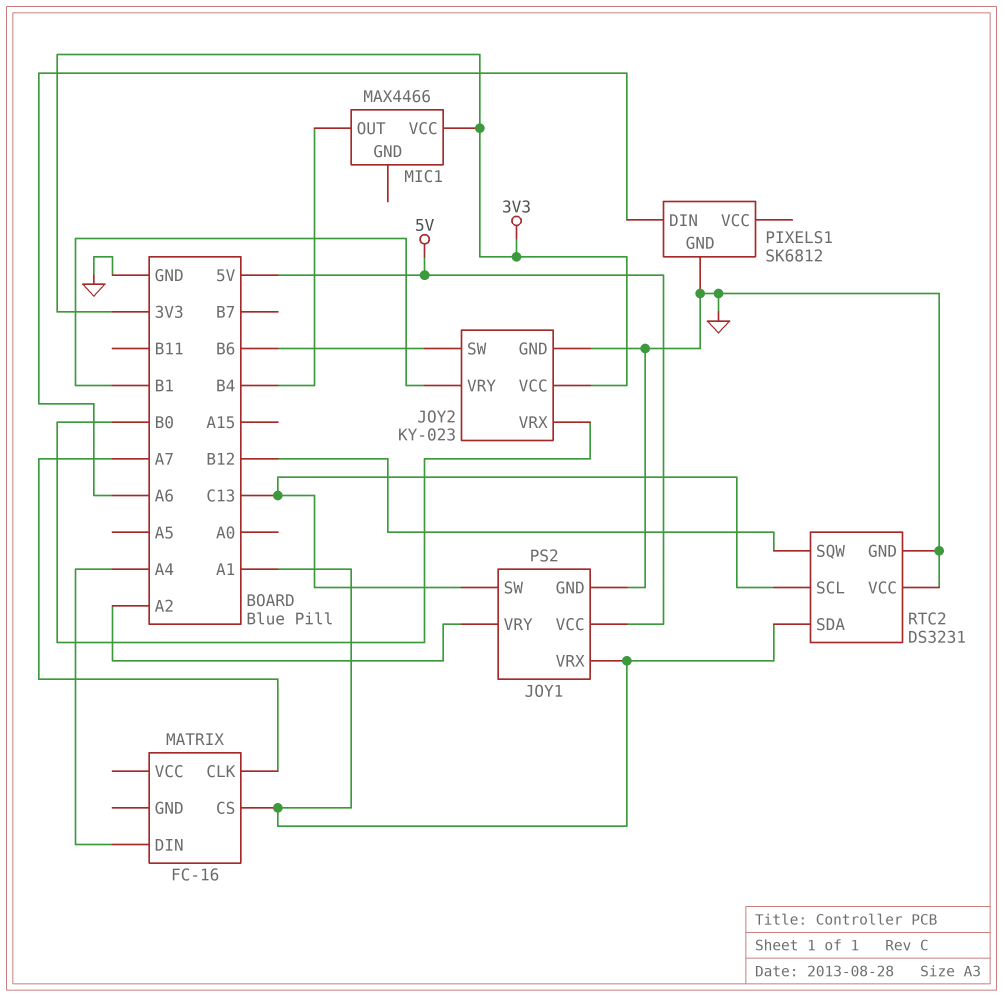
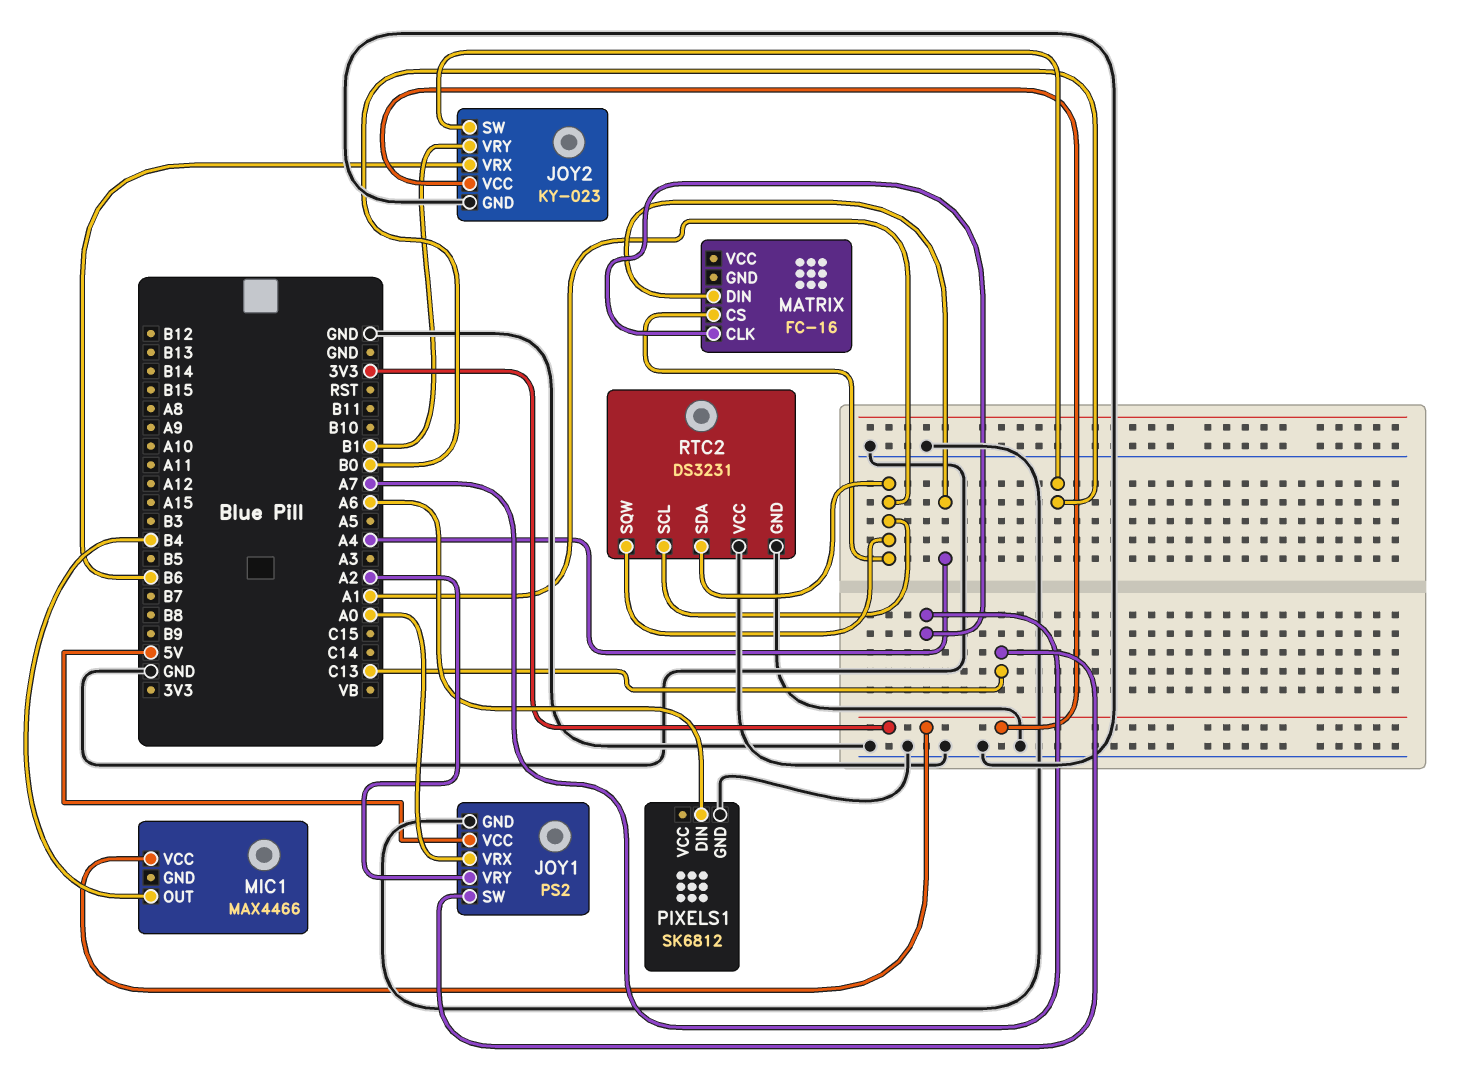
JOY1 pin VRX: A1 -> A0
JOY2 pin SW: B6 -> B0
JOY2 pin VRX: B0 -> B6
RTC2 pin SCL: C13 -> A1
RTC2 pin SQW: B12 -> A1

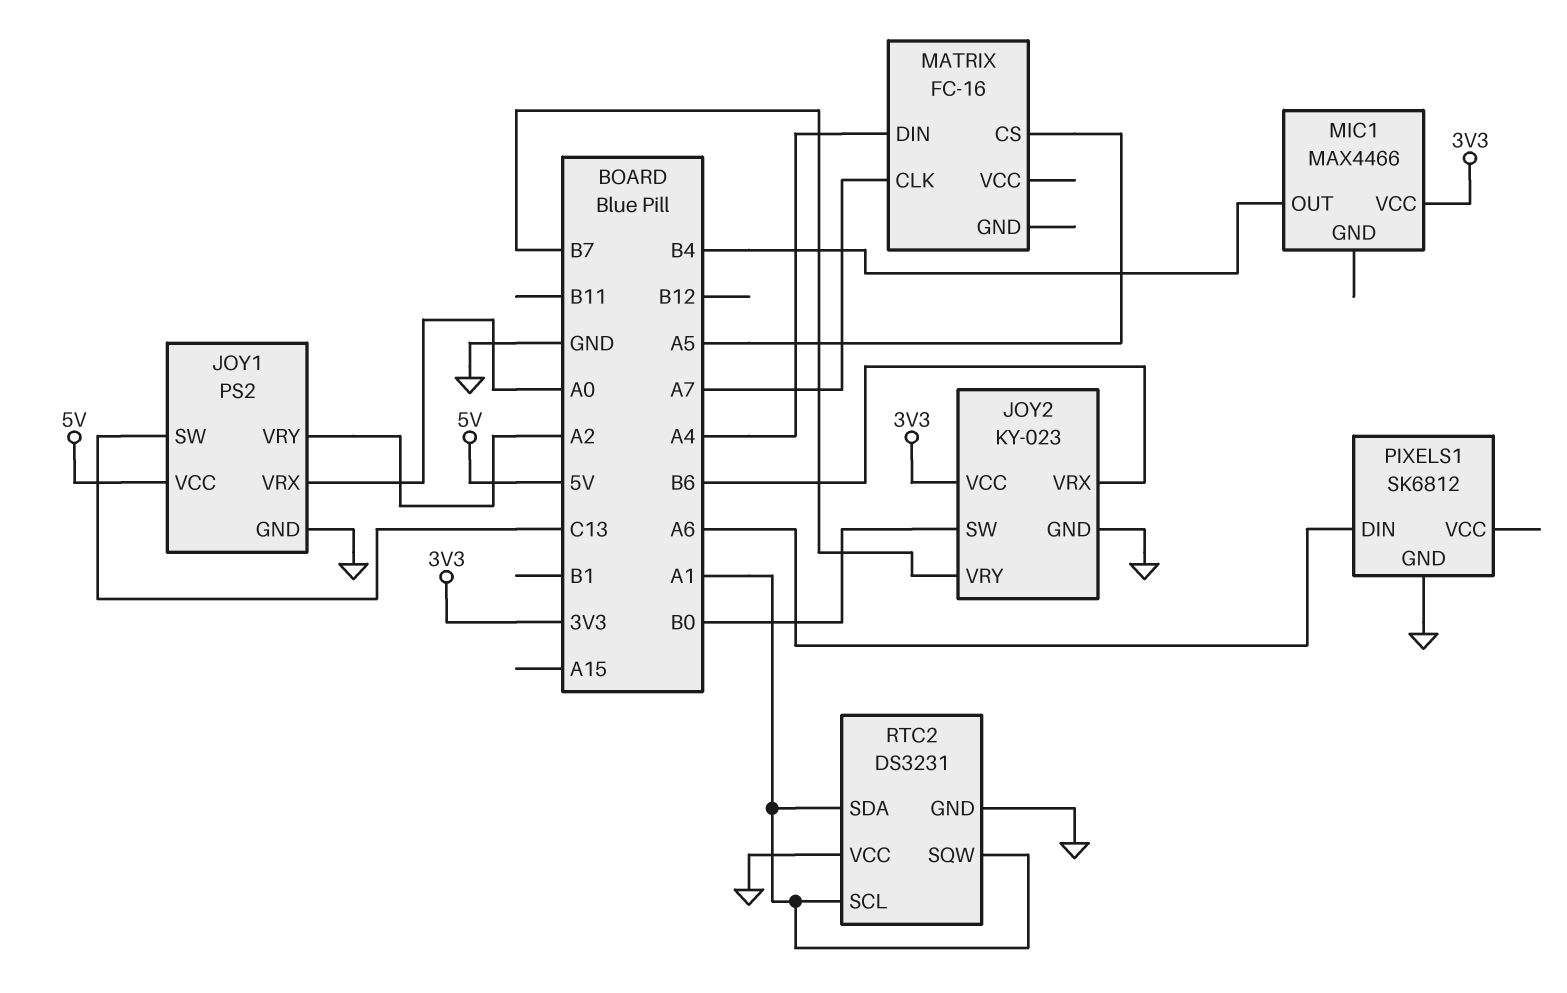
JOY2 pin VRY: B1 -> B7
MATRIX pin CS: A1 -> A5

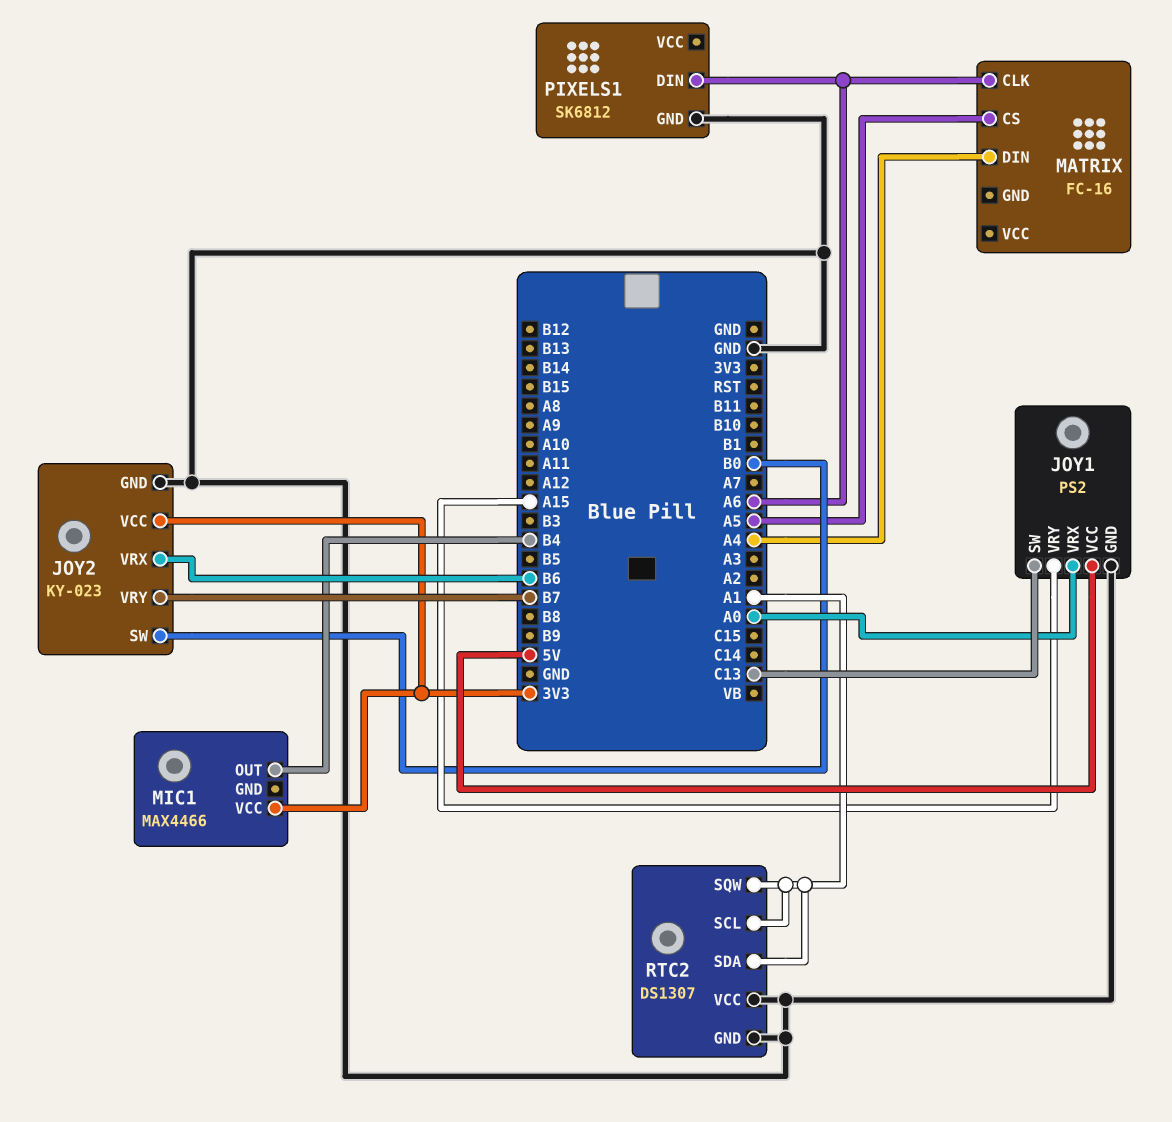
JOY1 pin VRY: A2 -> A15
MATRIX pin CLK: A7 -> A6
RTC2: DS3231 -> DS1307

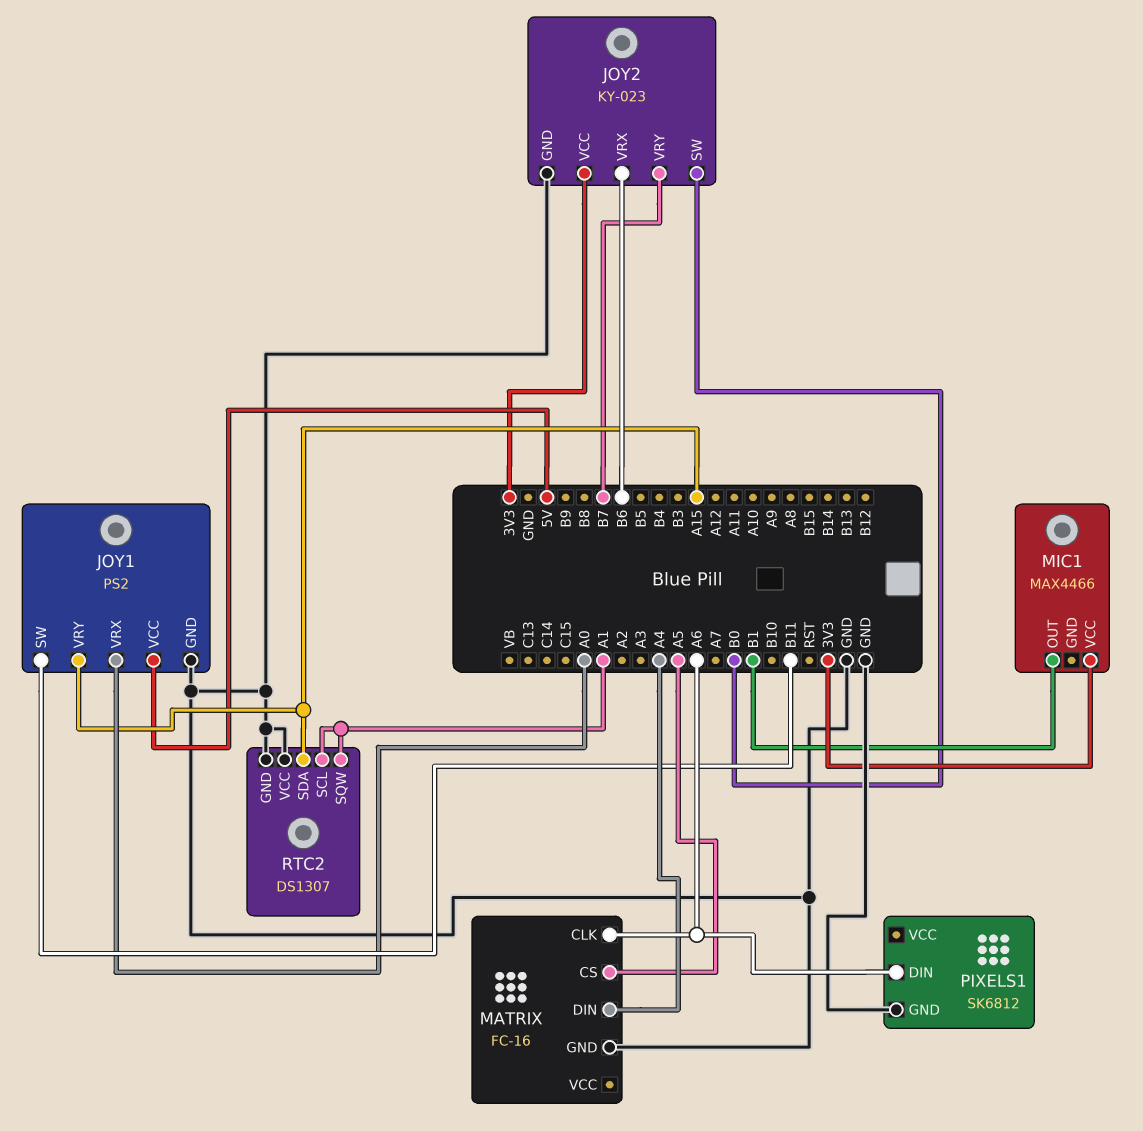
JOY1 pin SW: C13 -> B11
MATRIX pin GND: none -> GND
MIC1 pin OUT: B4 -> B1
RTC2 pin SDA: A1 -> A15

